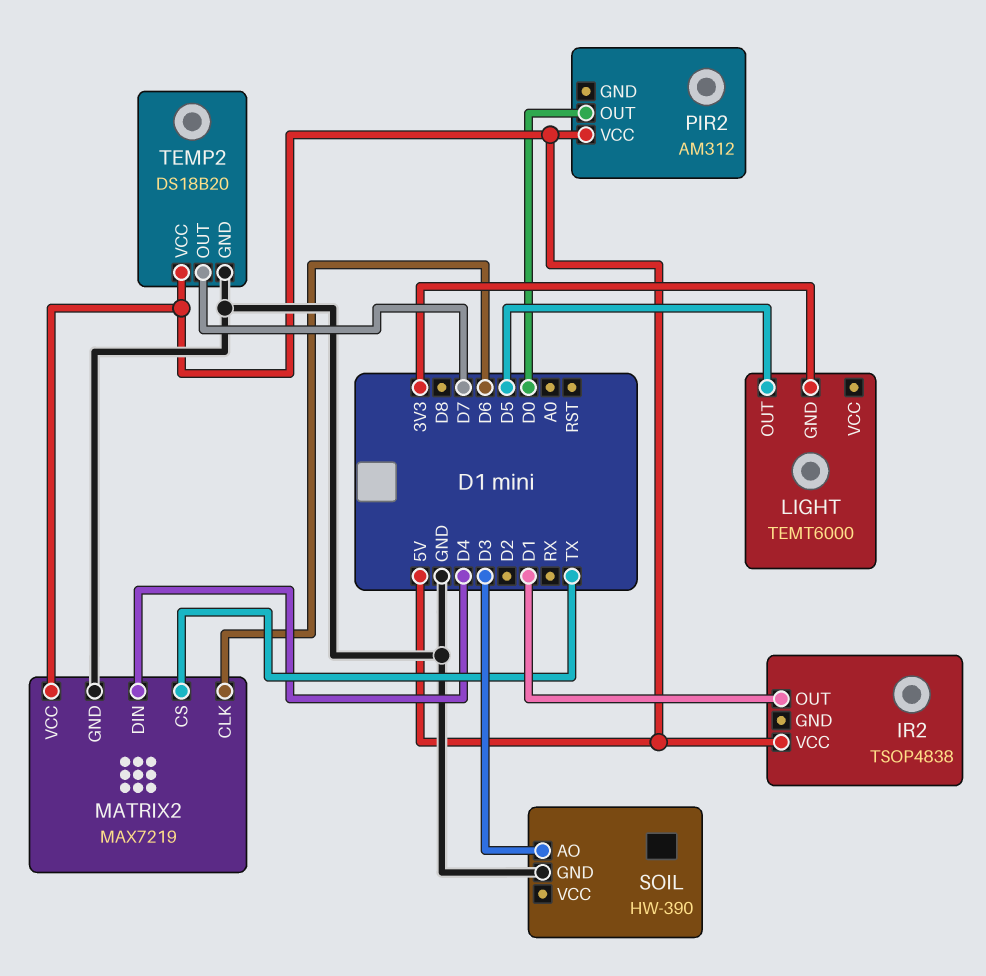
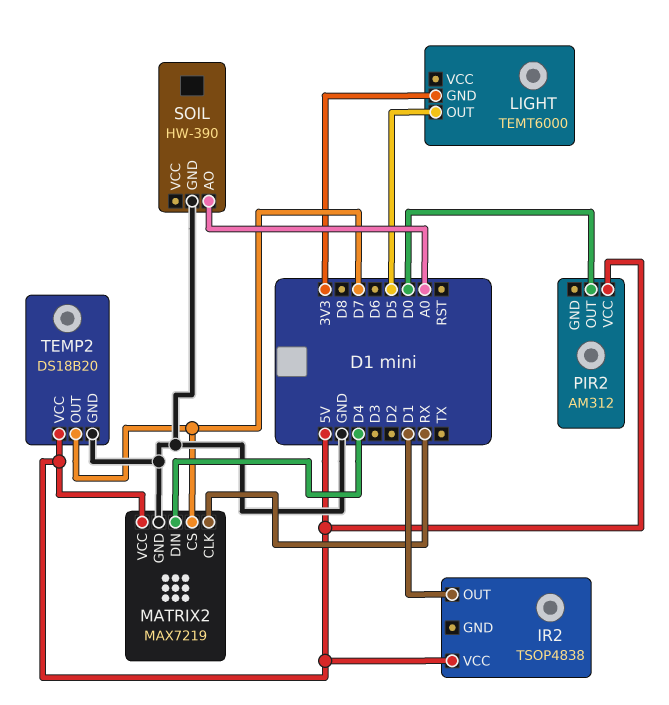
MATRIX2 pin CLK: D6 -> RX
MATRIX2 pin CS: TX -> D7
SOIL pin AO: D3 -> A0

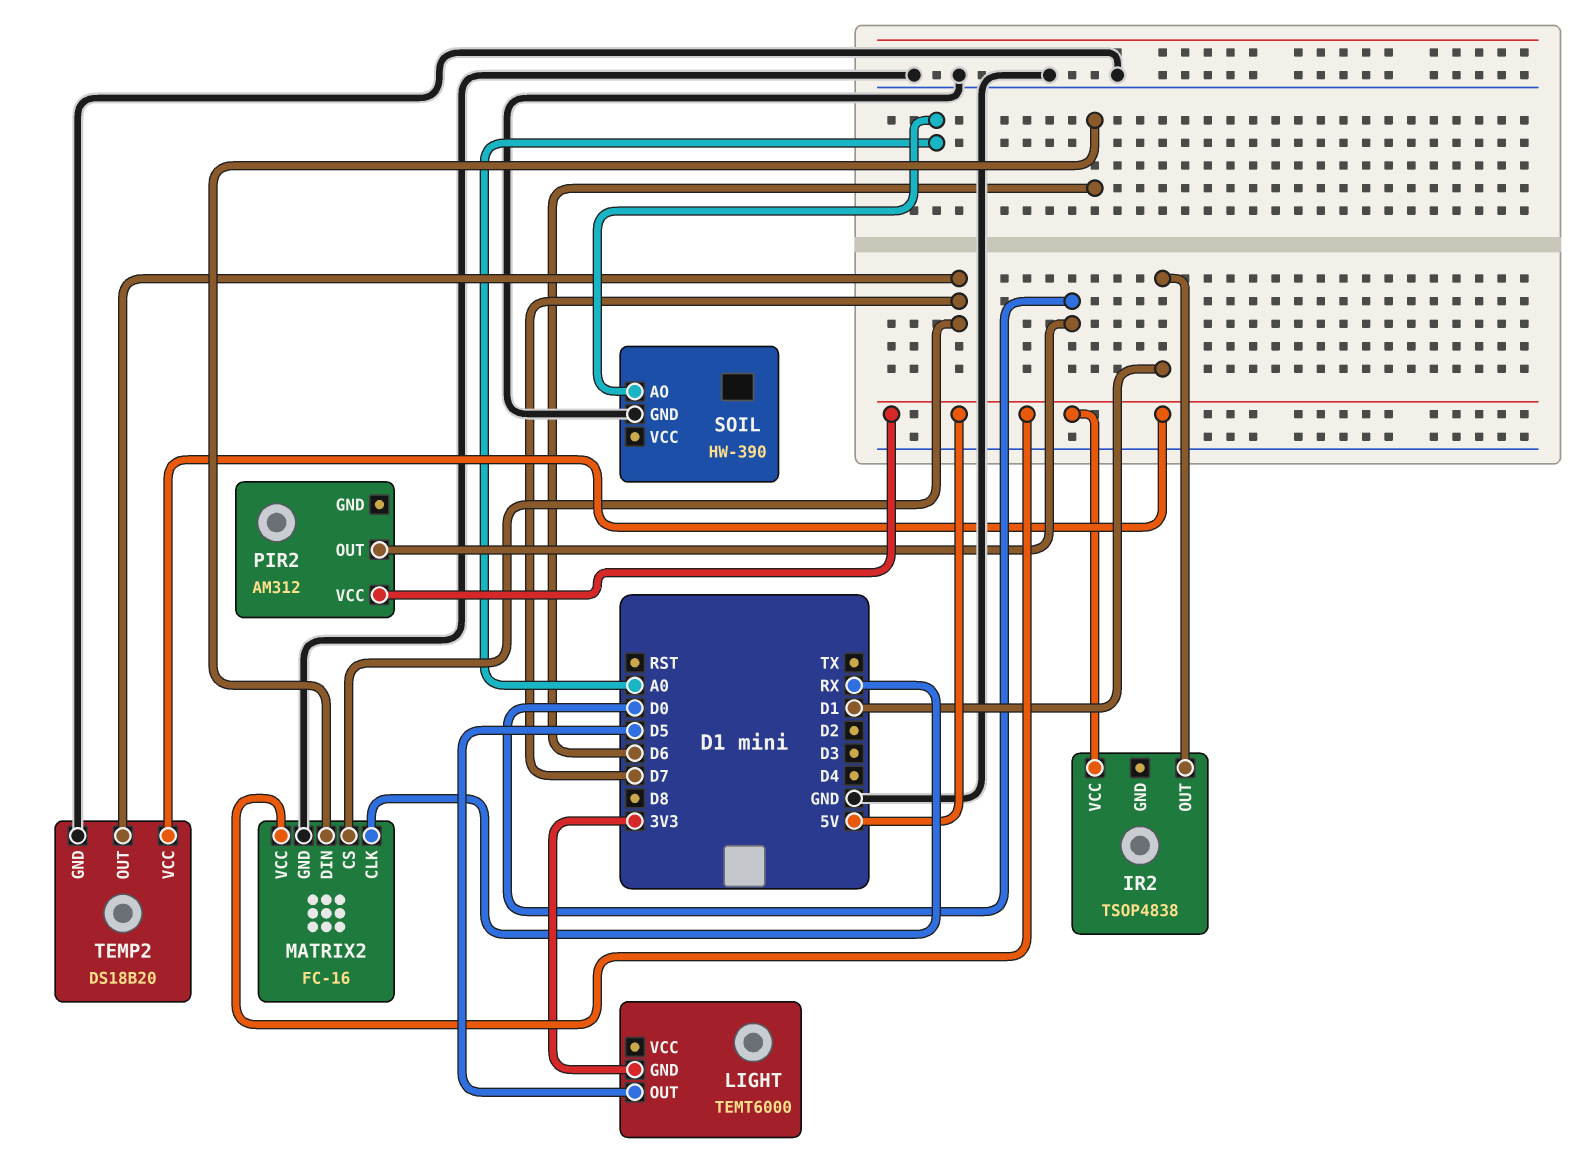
MATRIX2: MAX7219 -> FC-16
MATRIX2 pin DIN: D4 -> D6

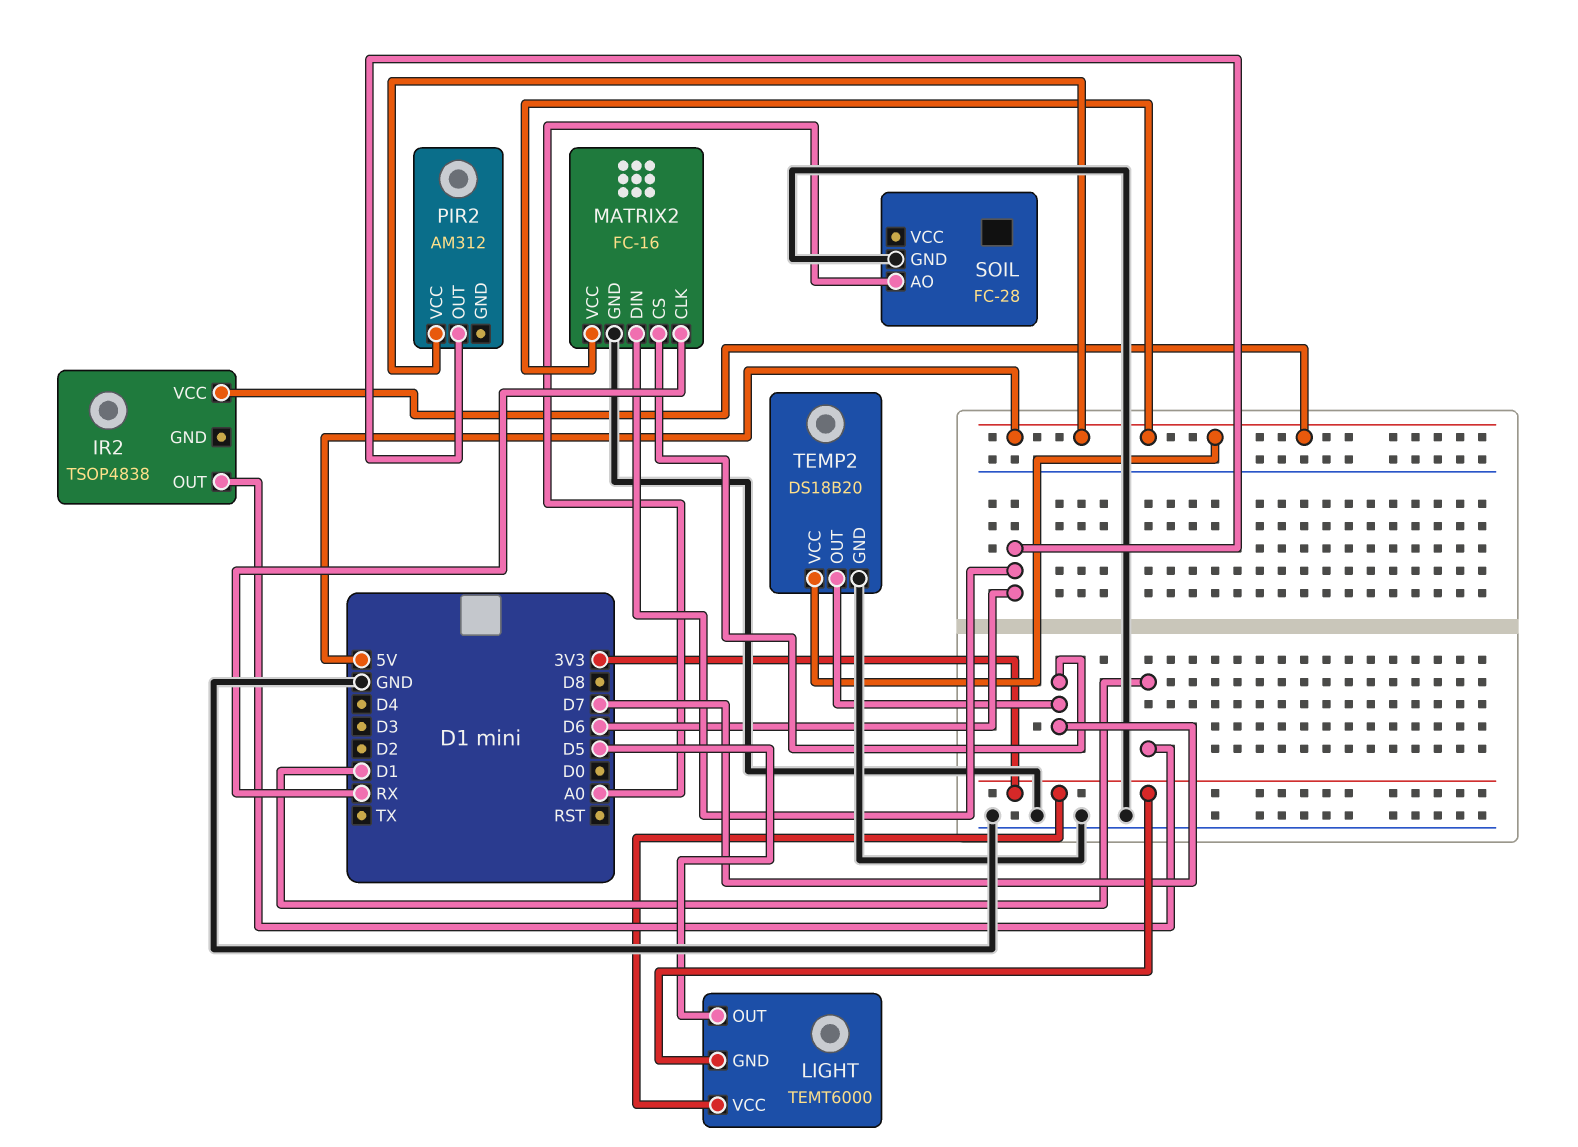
LIGHT pin VCC: none -> 3V3
PIR2 pin OUT: D0 -> D6
SOIL: HW-390 -> FC-28

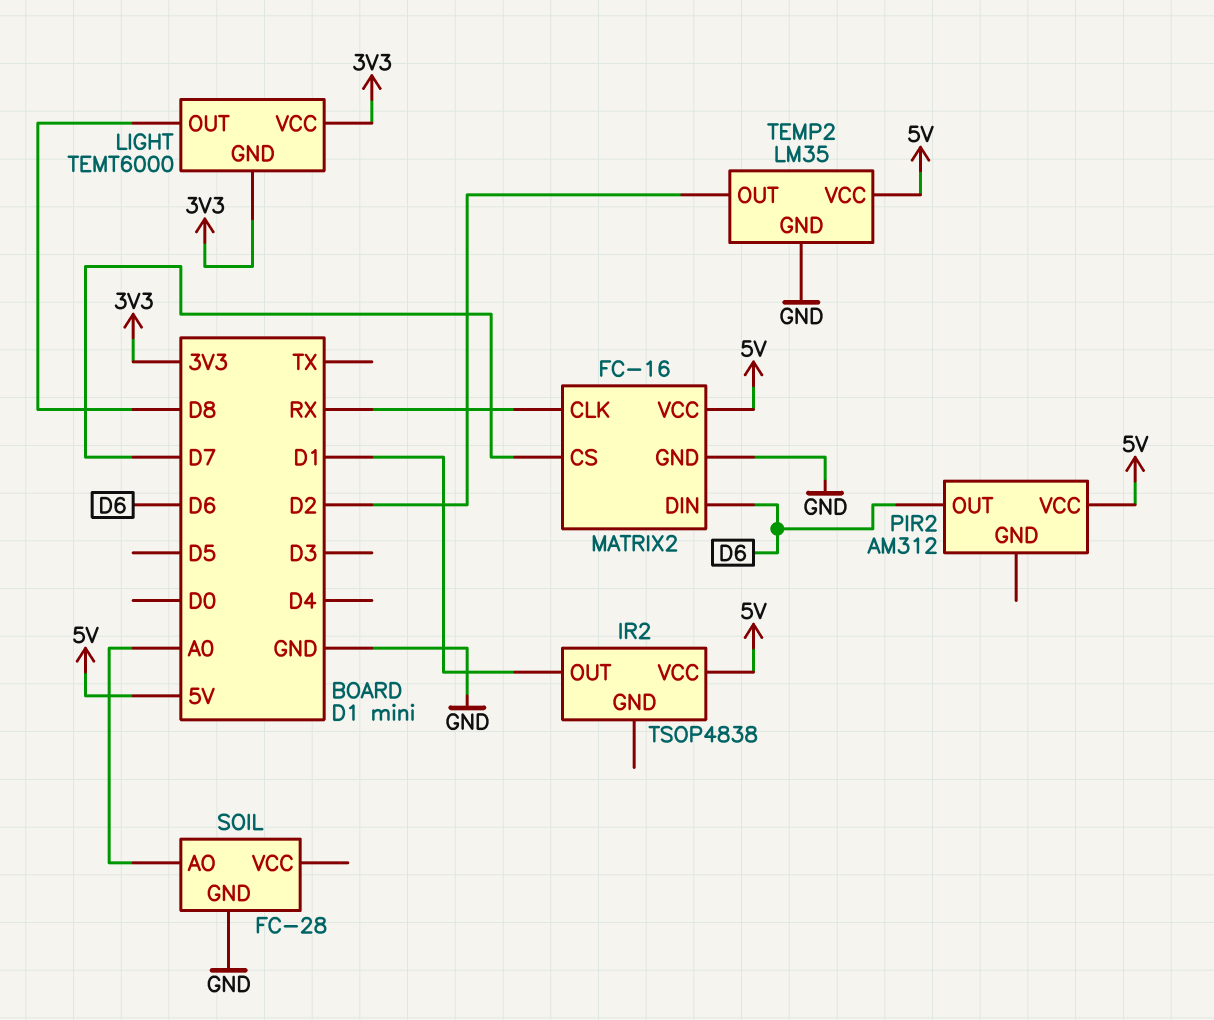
LIGHT pin OUT: D5 -> D8
TEMP2: DS18B20 -> LM35
TEMP2 pin OUT: D7 -> D2

